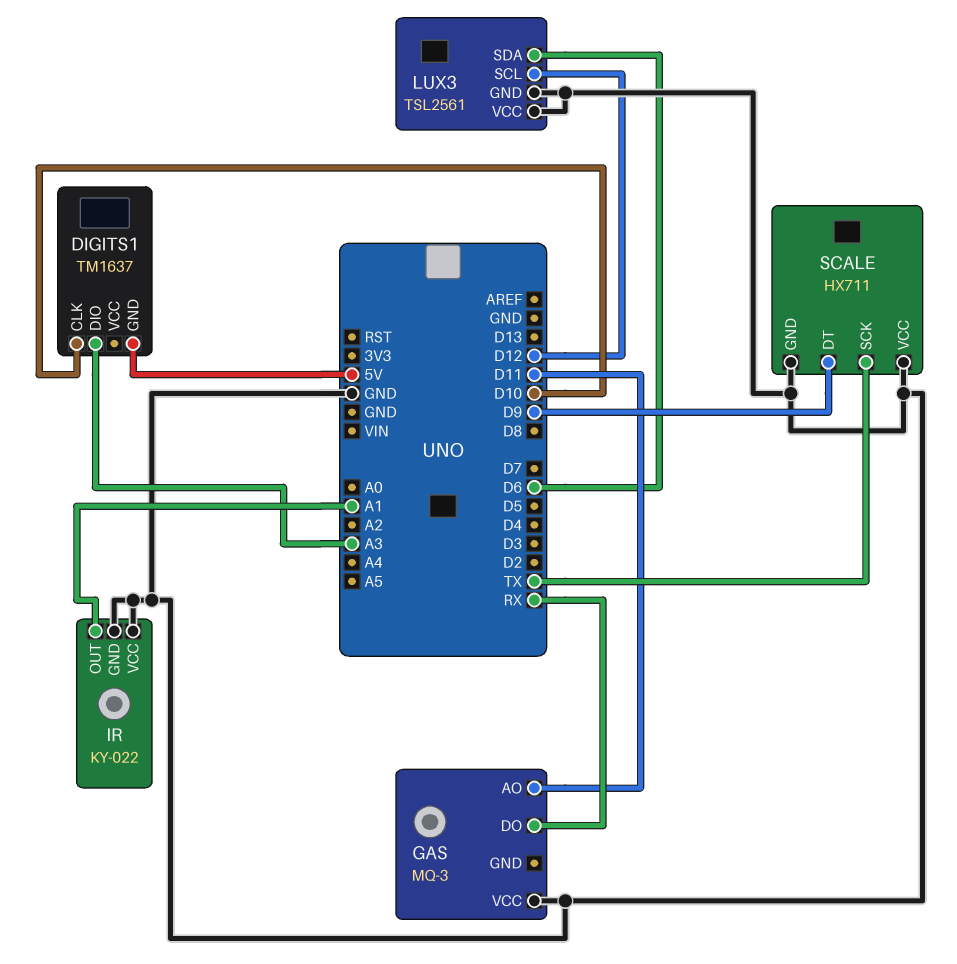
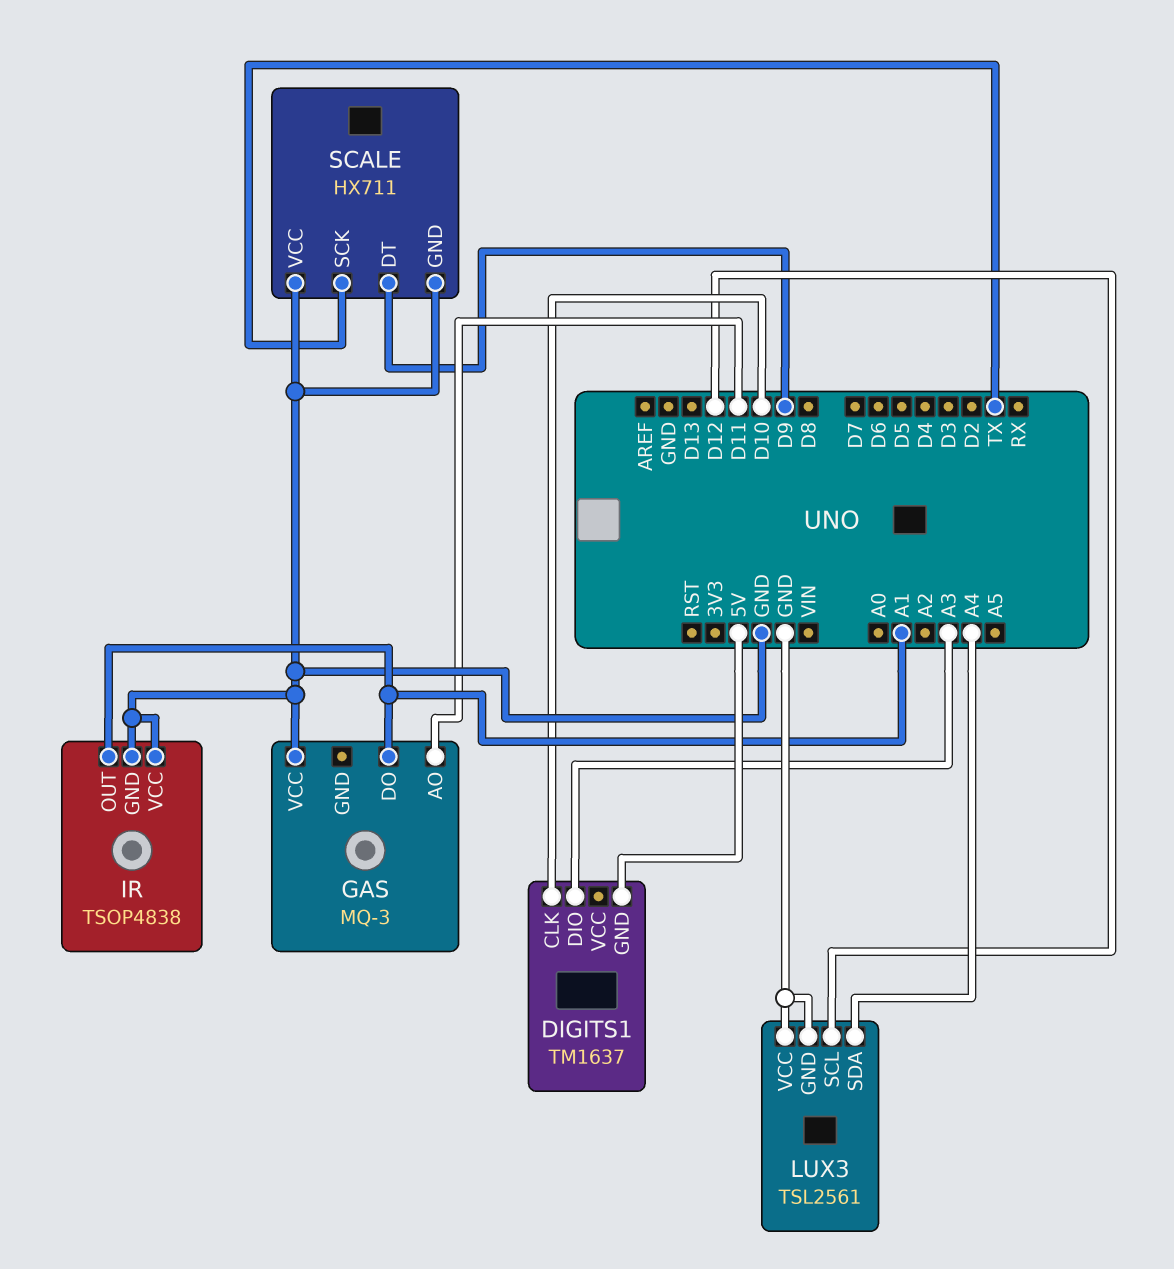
GAS pin DO: RX -> A1
IR: KY-022 -> TSOP4838
LUX3 pin SDA: D6 -> A4

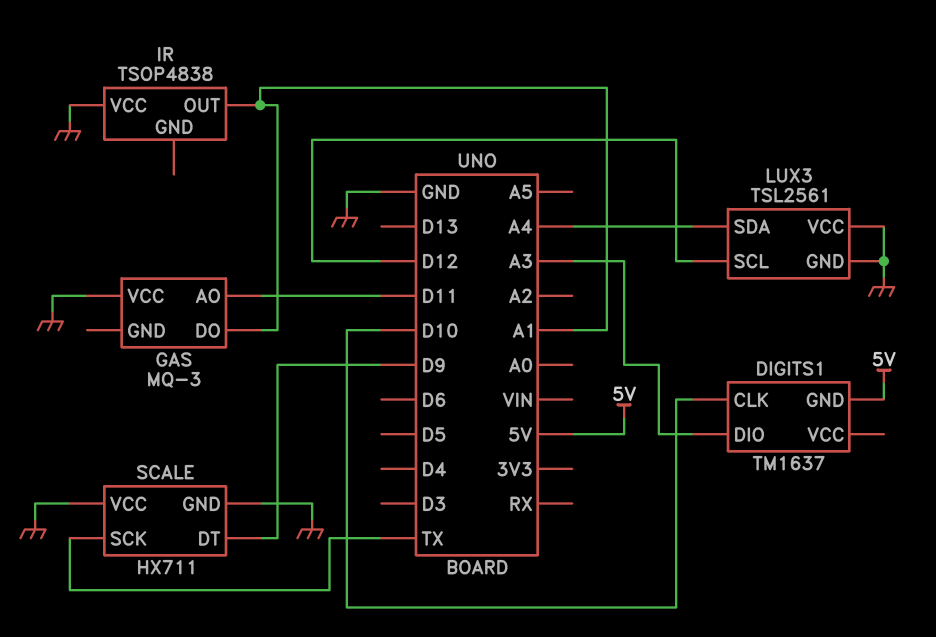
IR pin GND: GND -> none

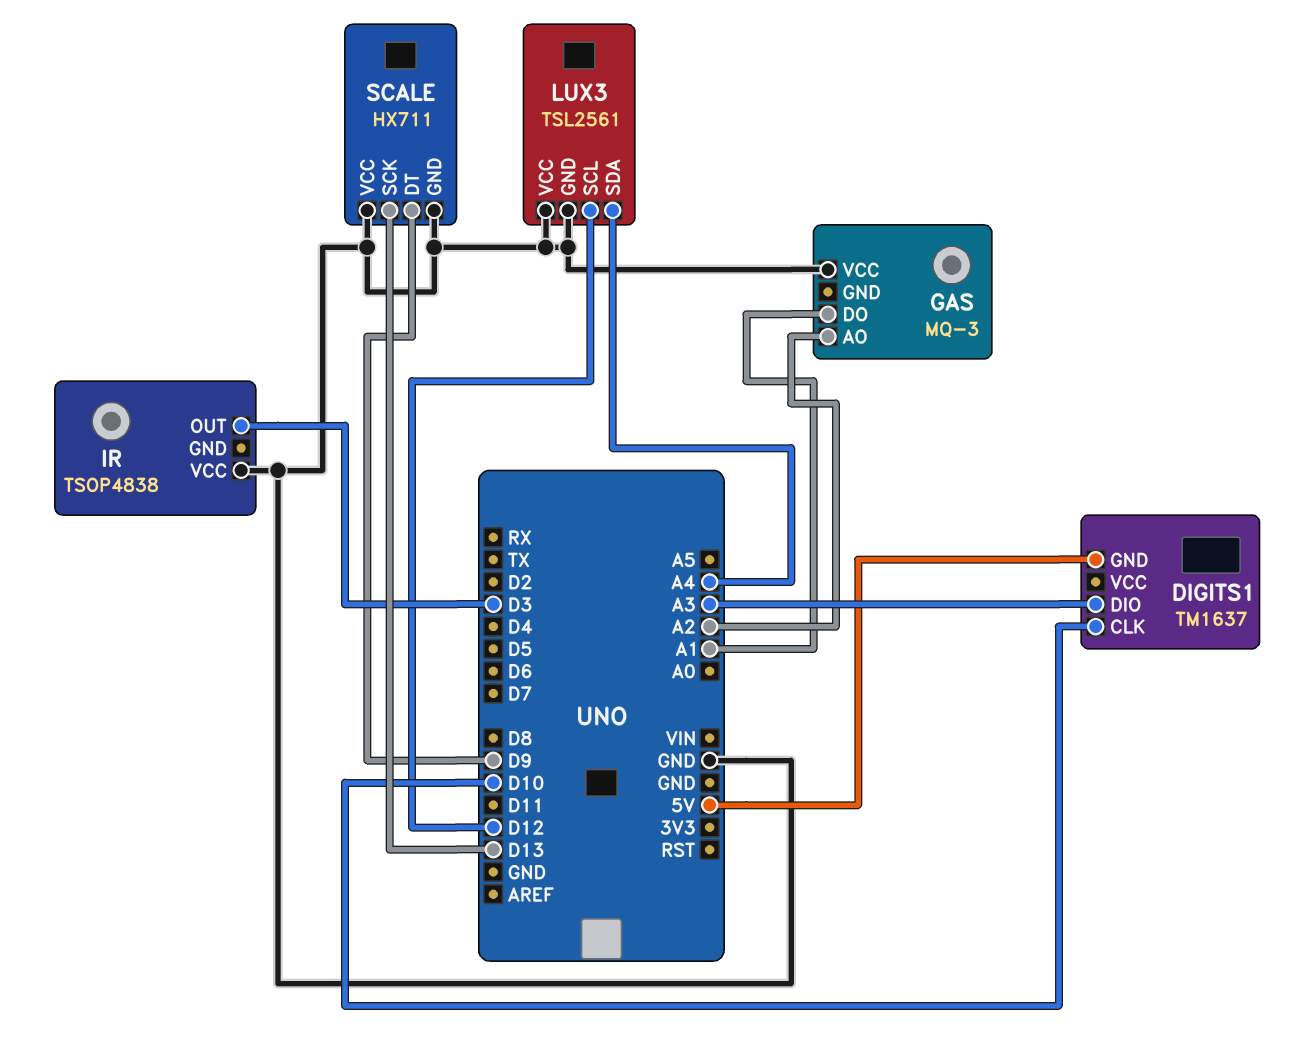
GAS pin AO: D11 -> A2
IR pin OUT: A1 -> D3
SCALE pin SCK: TX -> D13

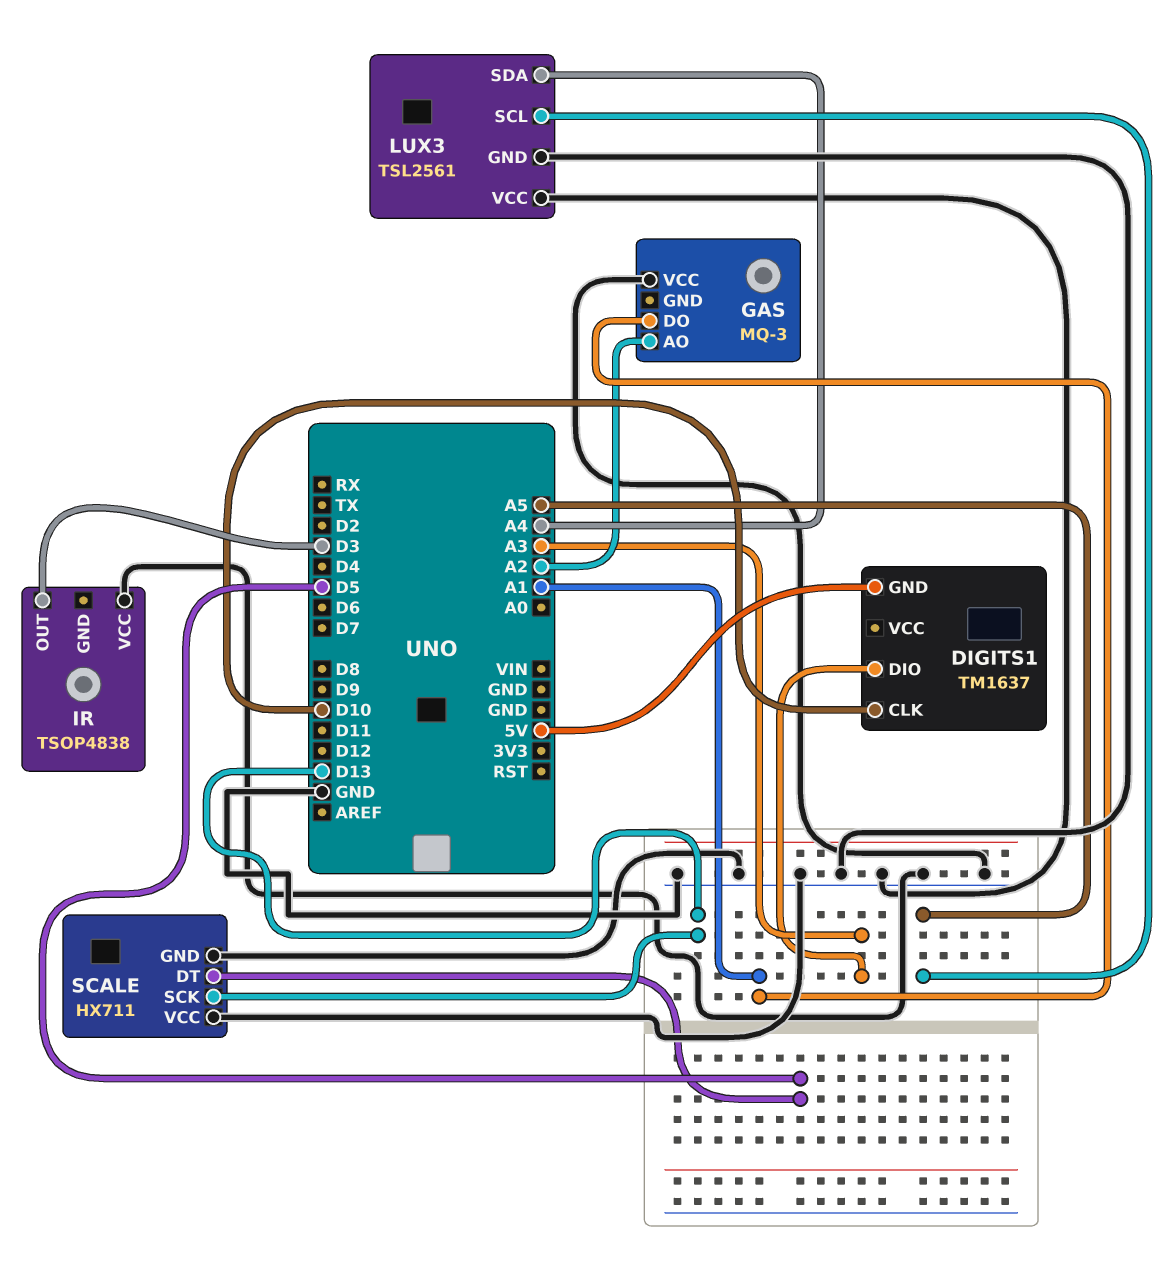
LUX3 pin SCL: D12 -> A5
SCALE pin DT: D9 -> D5

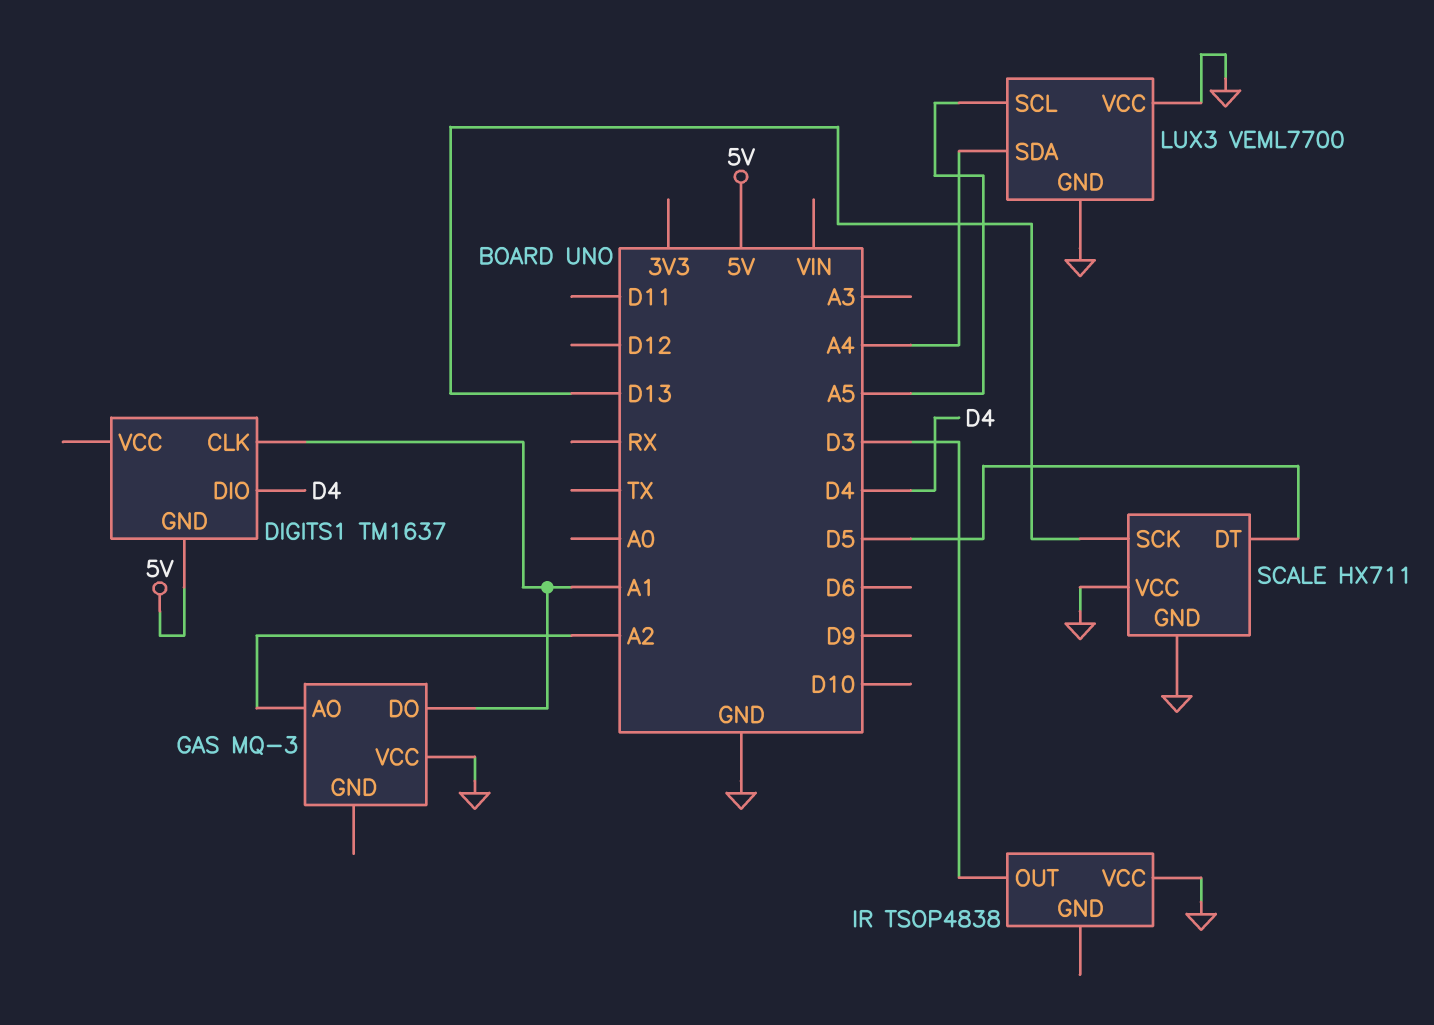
DIGITS1 pin CLK: D10 -> A1
DIGITS1 pin DIO: A3 -> D4
LUX3: TSL2561 -> VEML7700

